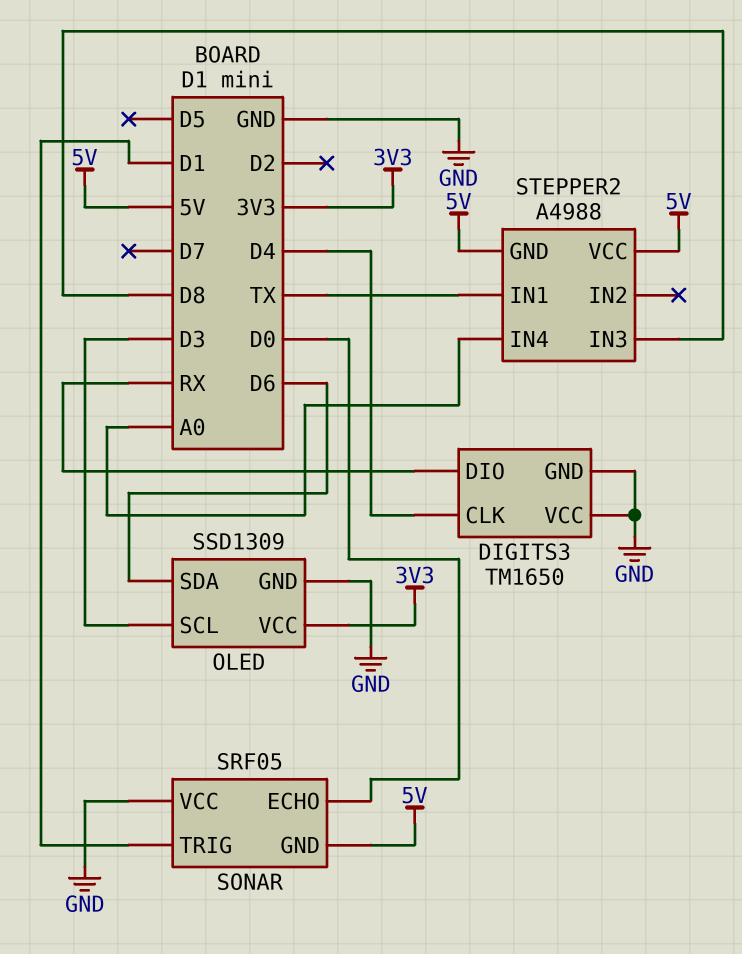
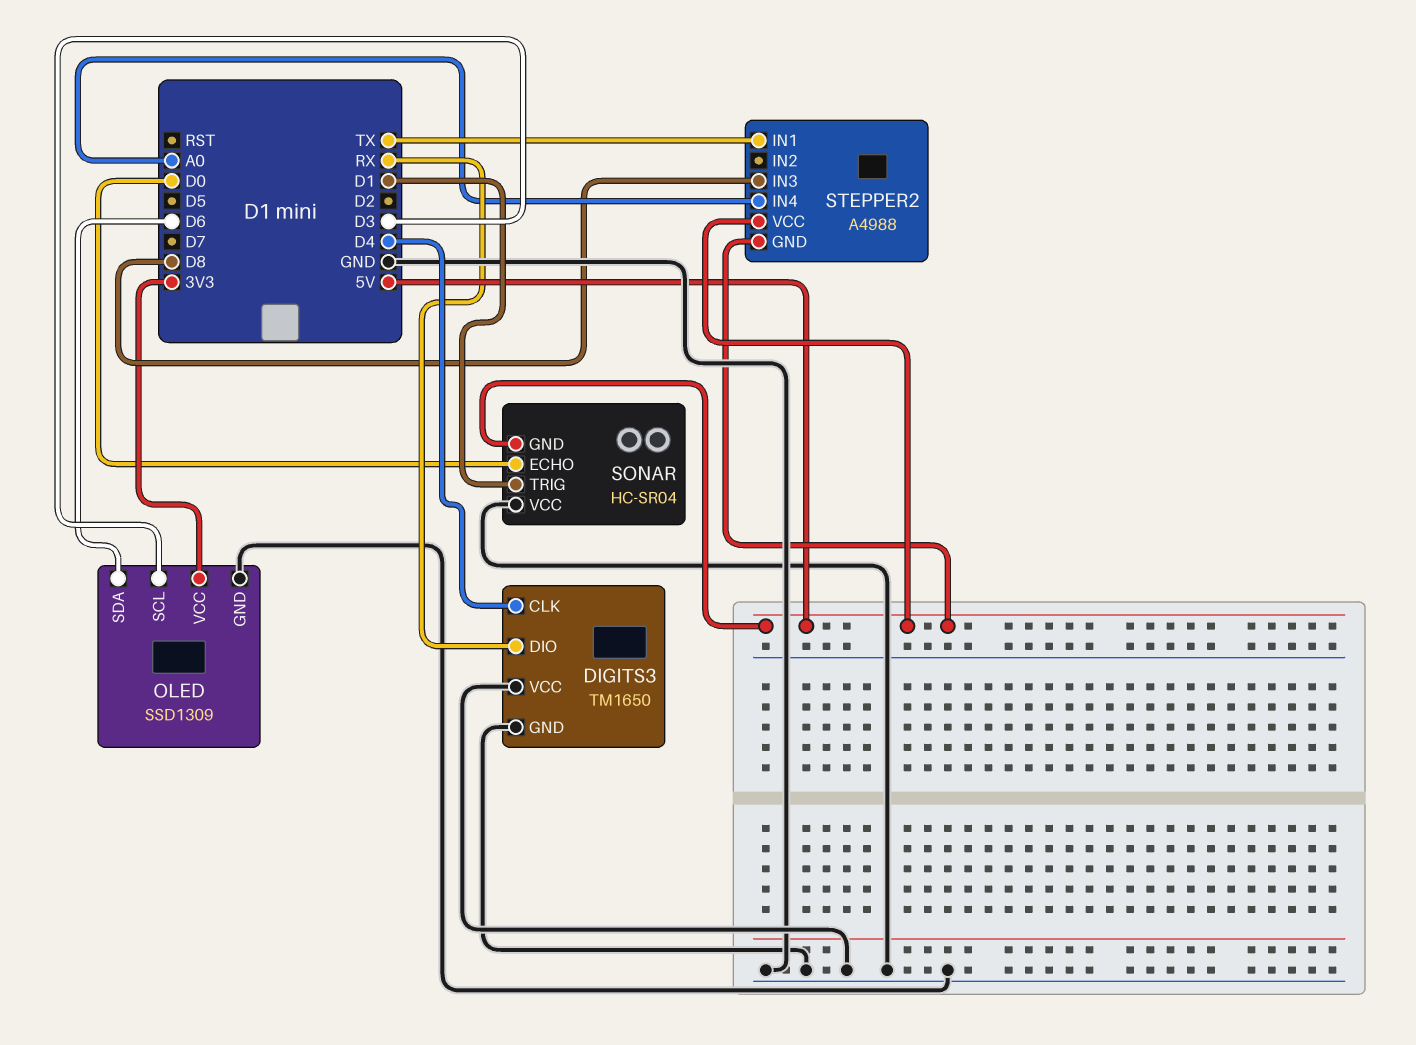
SONAR: SRF05 -> HC-SR04

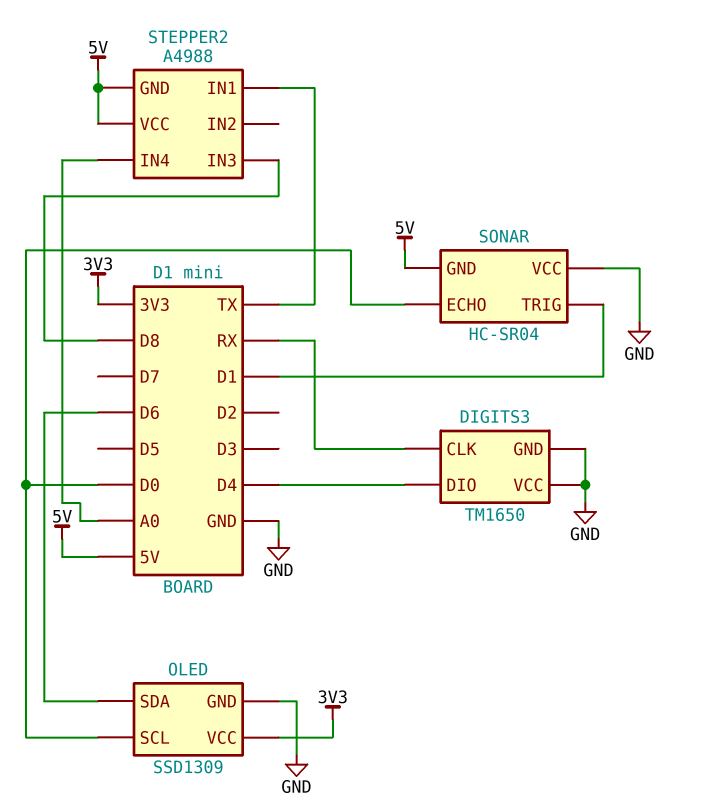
DIGITS3 pin CLK: D4 -> RX
DIGITS3 pin DIO: RX -> D4
OLED pin SCL: D3 -> D0

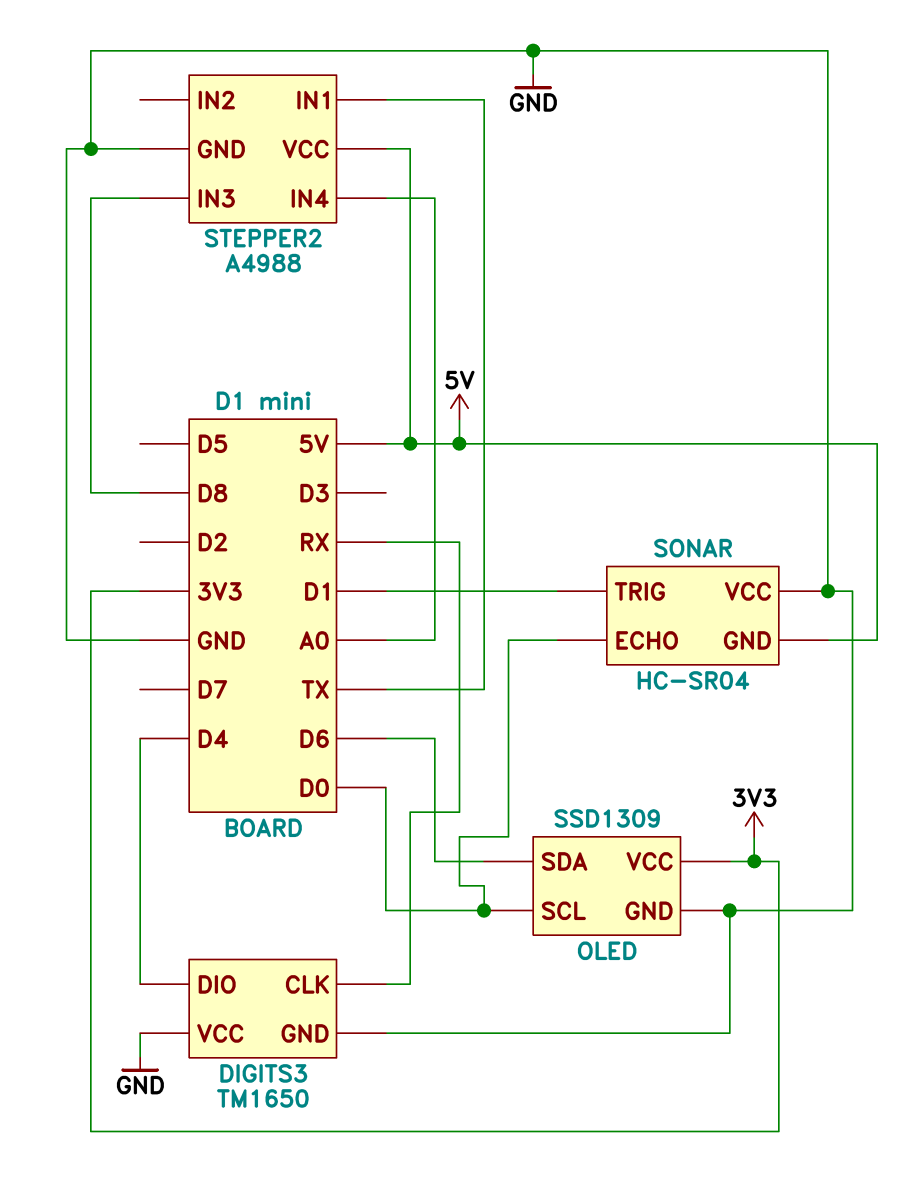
STEPPER2 pin GND: 5V -> GND

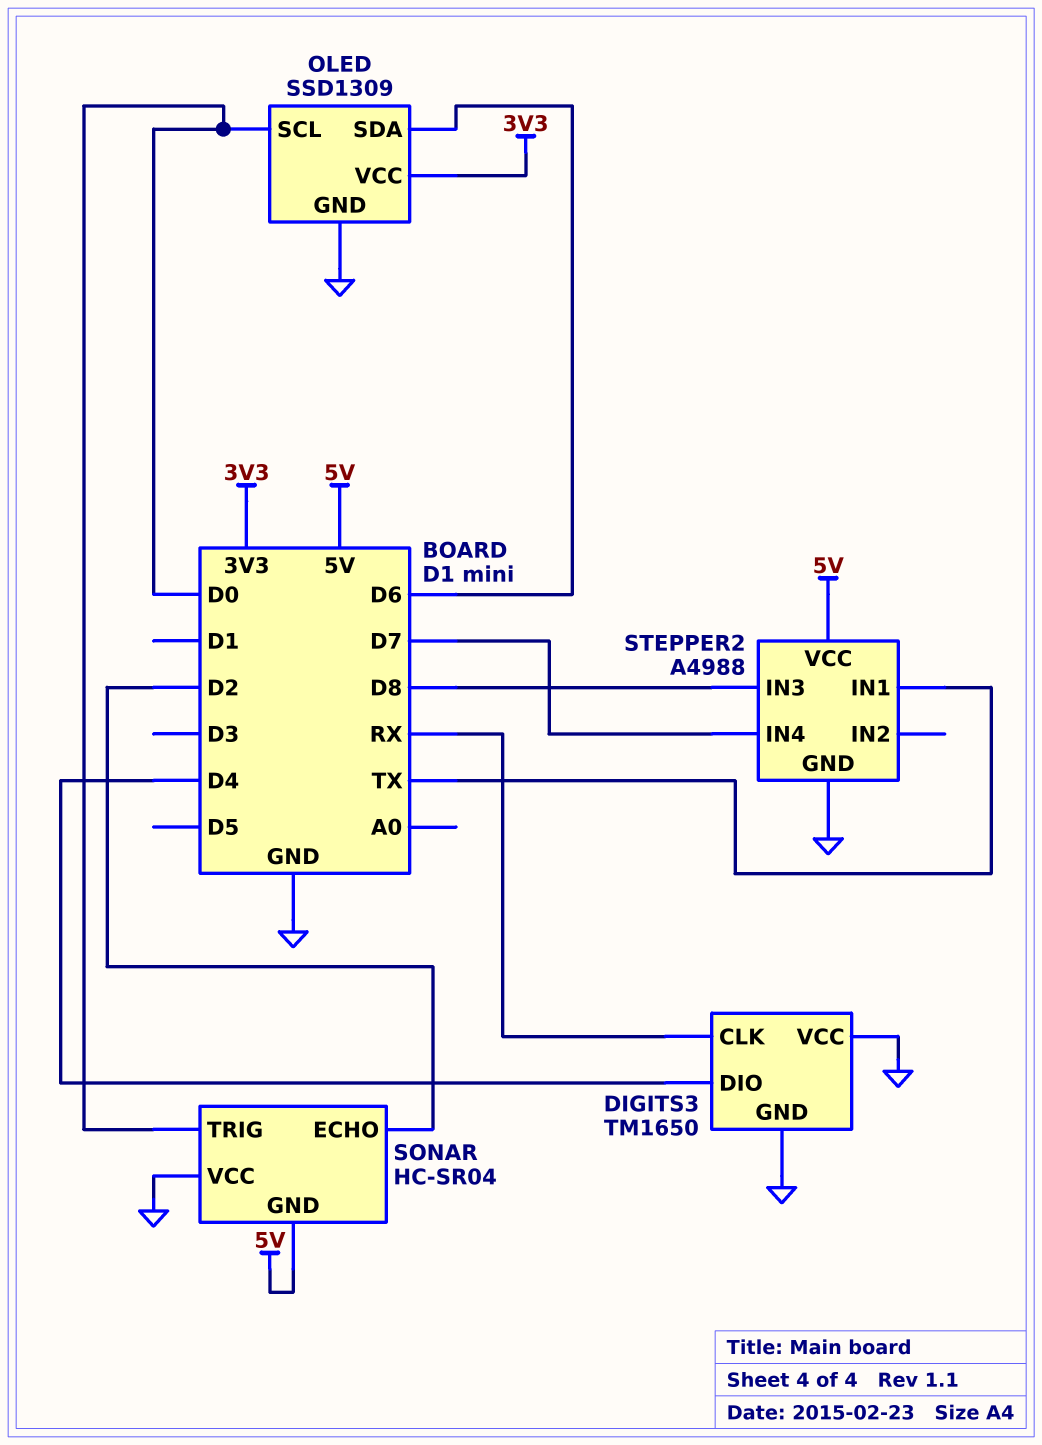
SONAR pin ECHO: D0 -> D2
SONAR pin TRIG: D1 -> D0
STEPPER2 pin IN4: A0 -> D7

